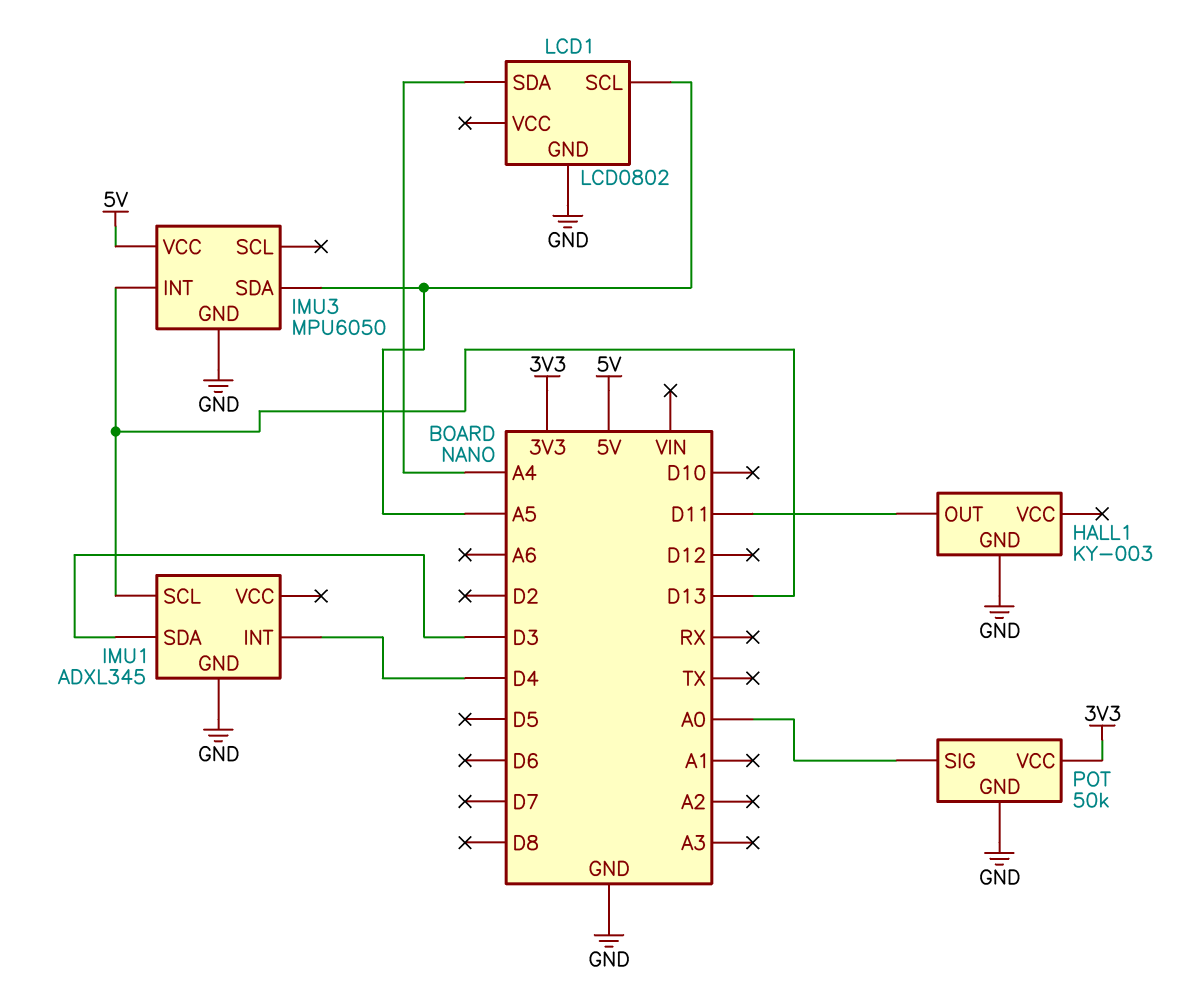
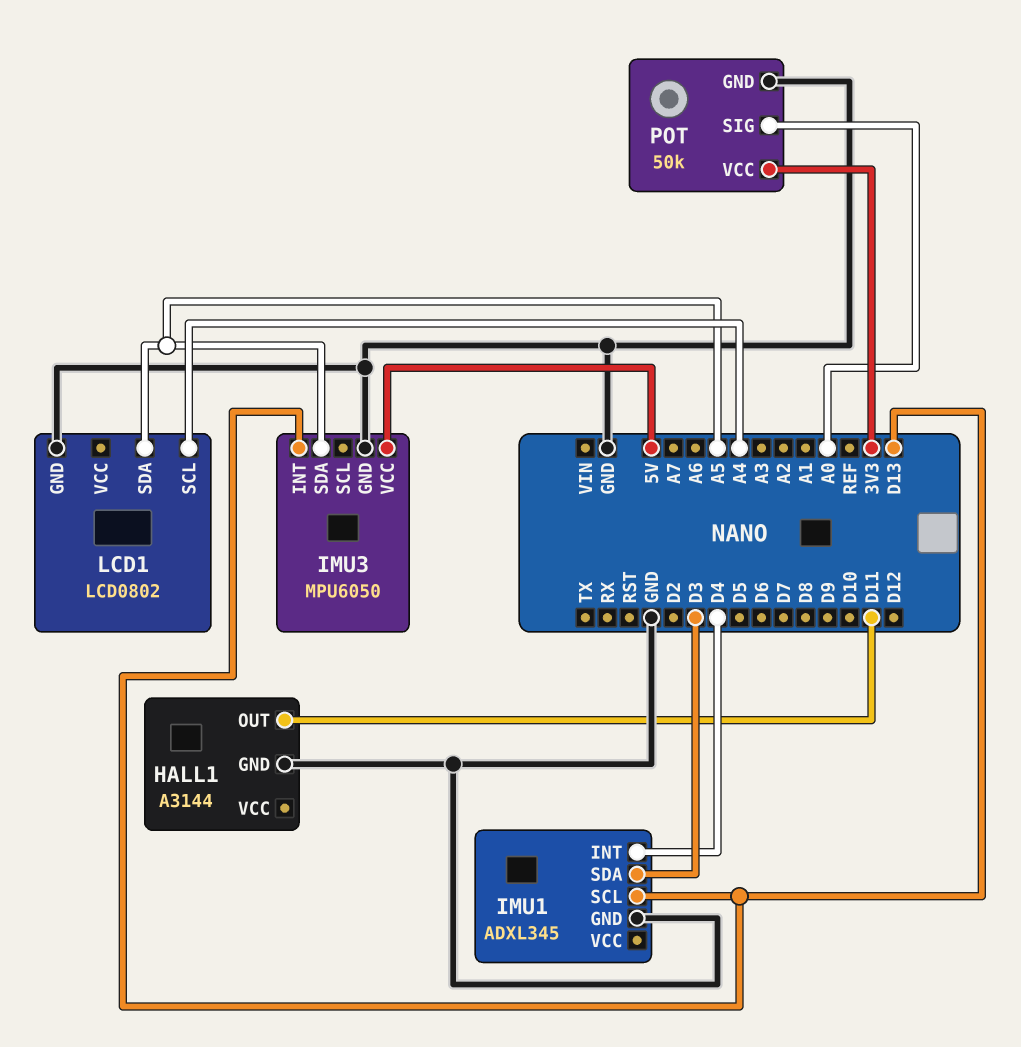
HALL1: KY-003 -> A3144
LCD1 pin SCL: A5 -> A4
LCD1 pin SDA: A4 -> A5

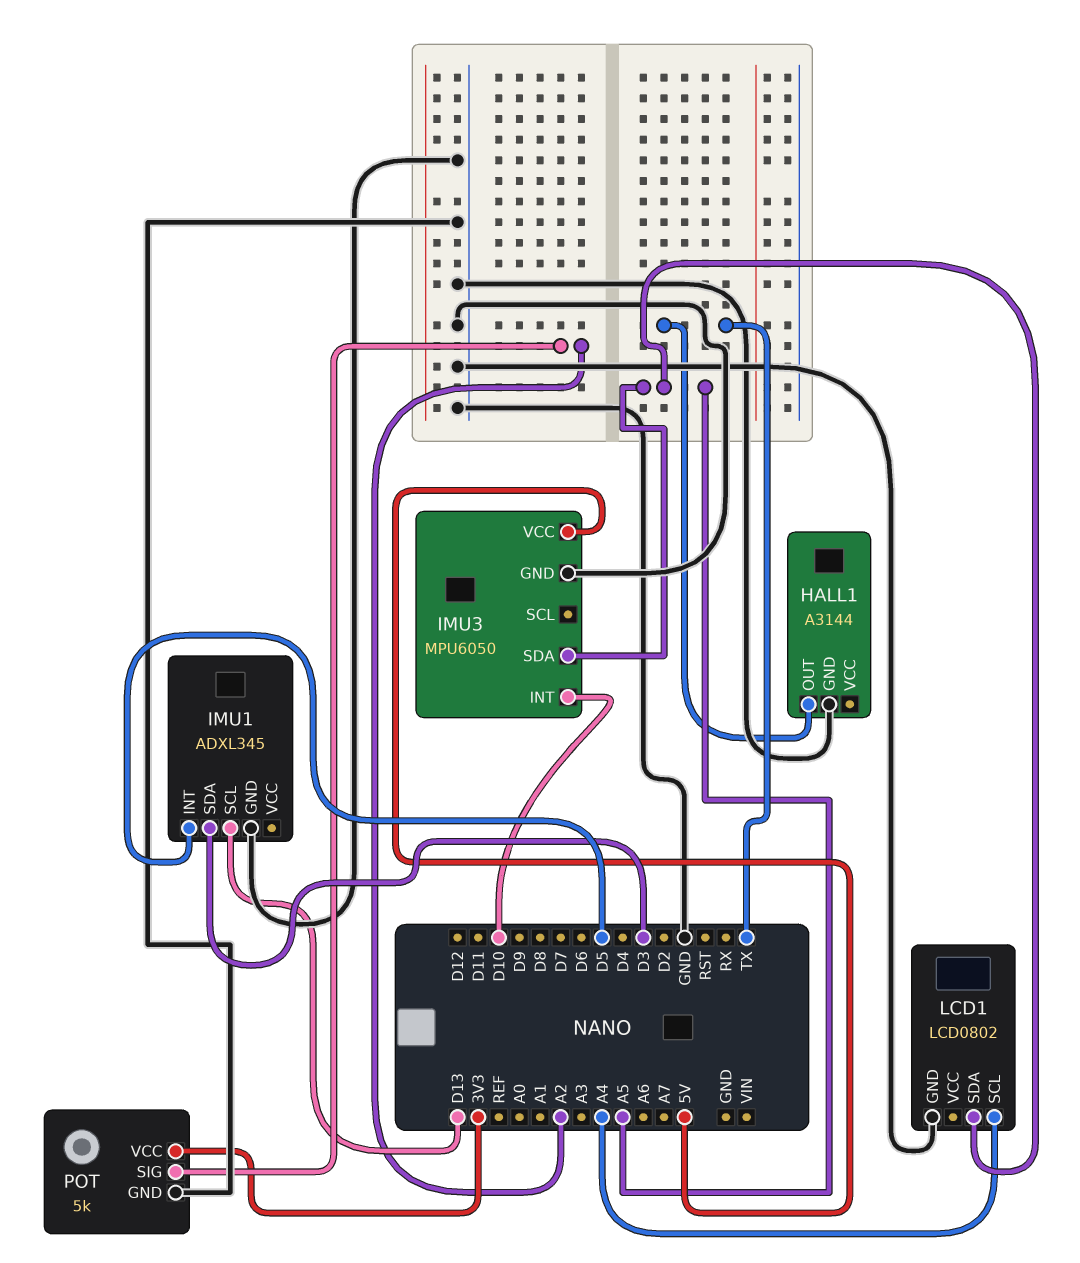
HALL1 pin OUT: D11 -> TX
IMU1 pin INT: D4 -> D5
IMU3 pin INT: D13 -> D10
POT: 50k -> 5k
POT pin SIG: A0 -> A2

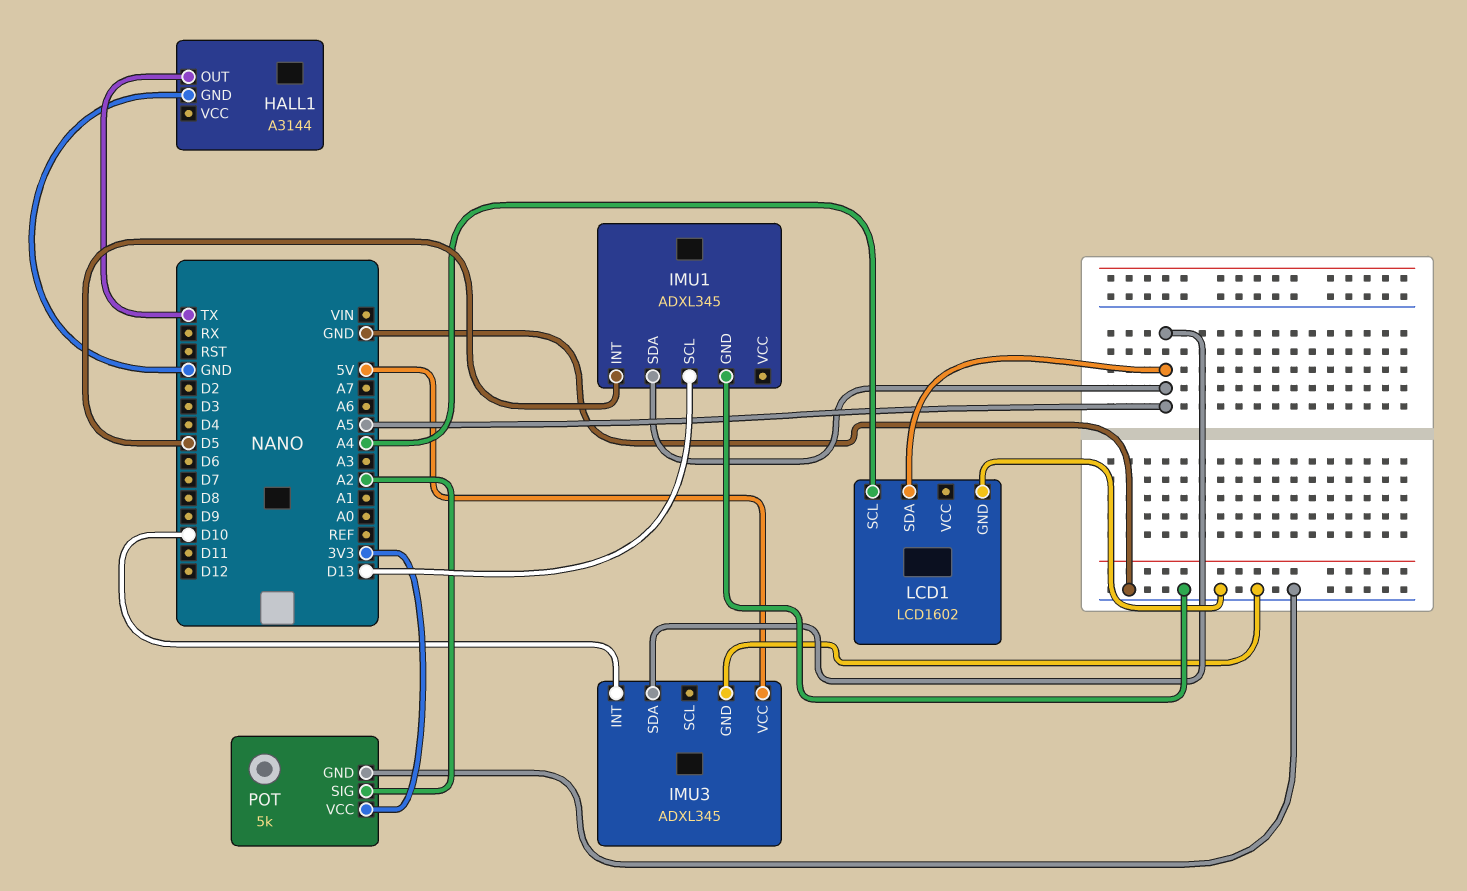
IMU1 pin SDA: D3 -> A5
IMU3: MPU6050 -> ADXL345
LCD1: LCD0802 -> LCD1602

